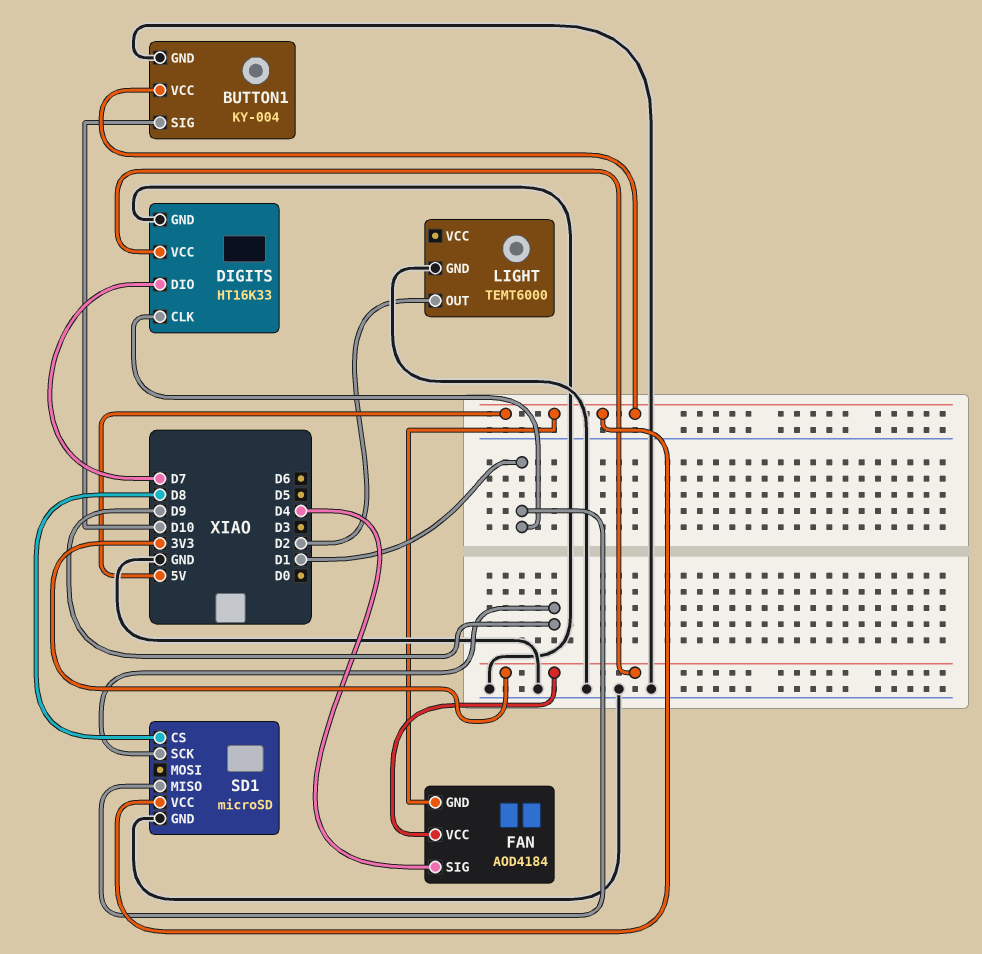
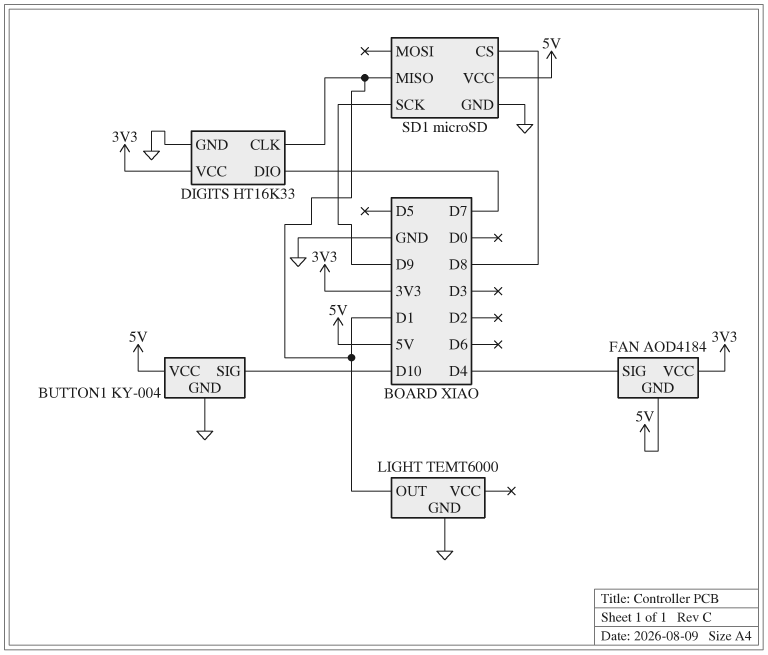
LIGHT pin OUT: D2 -> D1

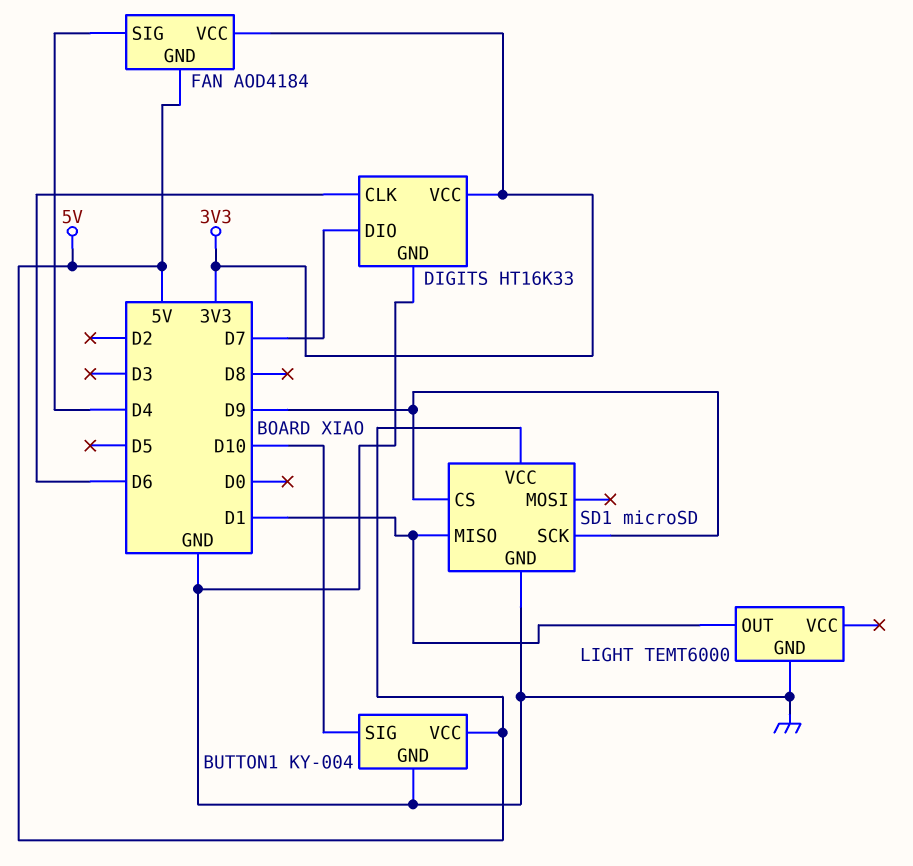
DIGITS pin CLK: D1 -> D6
SD1 pin CS: D8 -> D9

